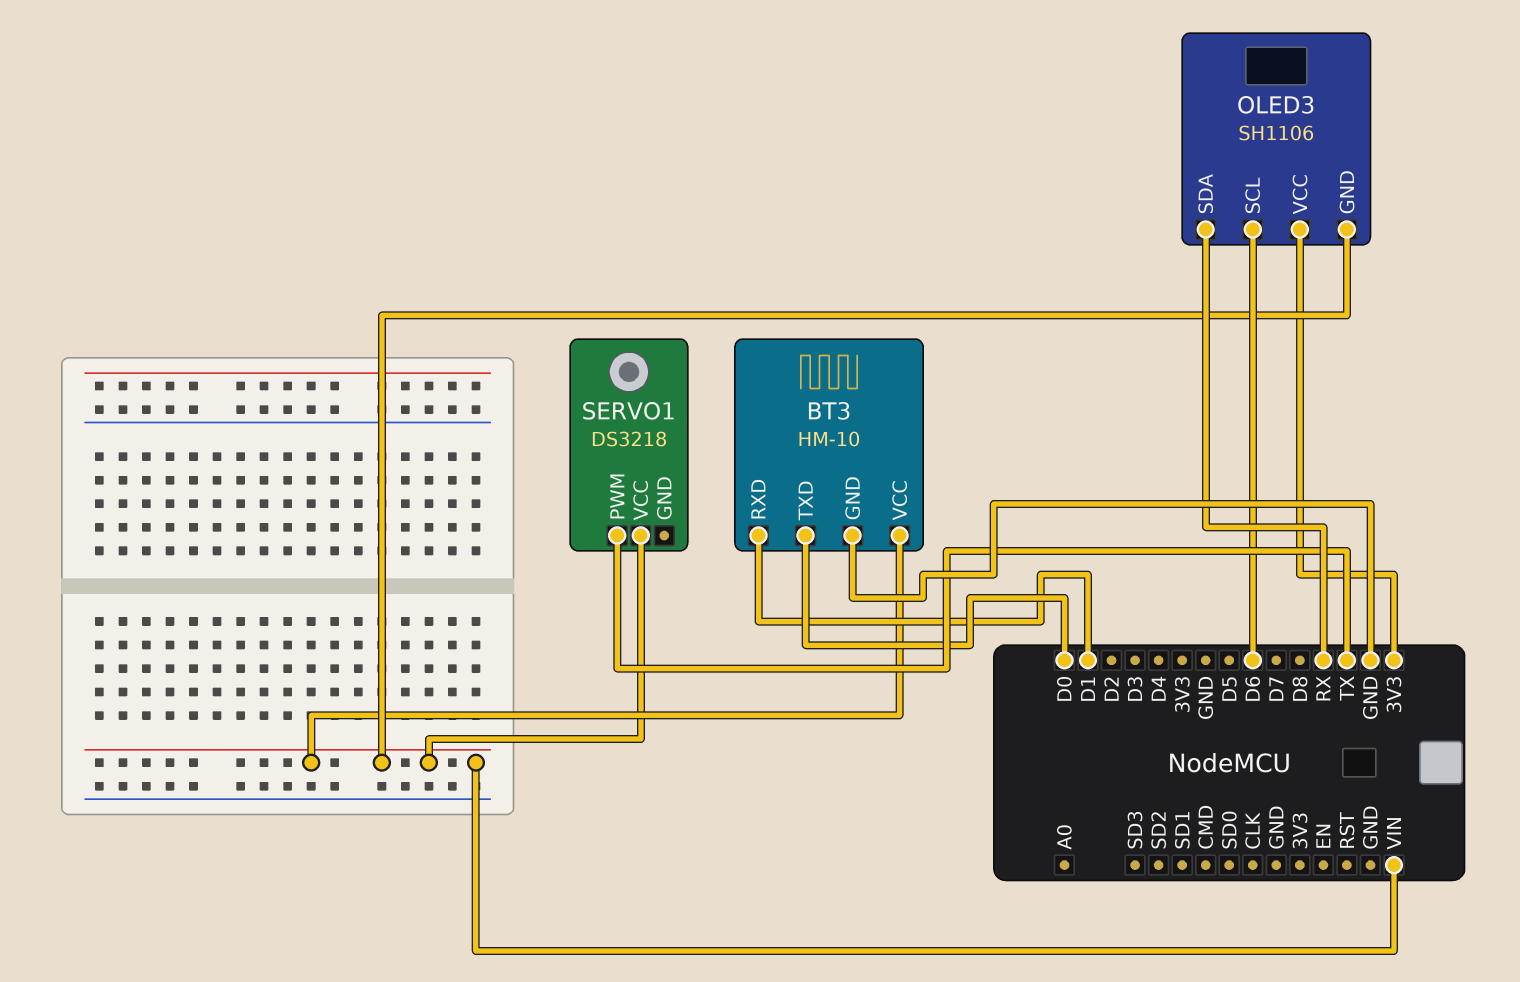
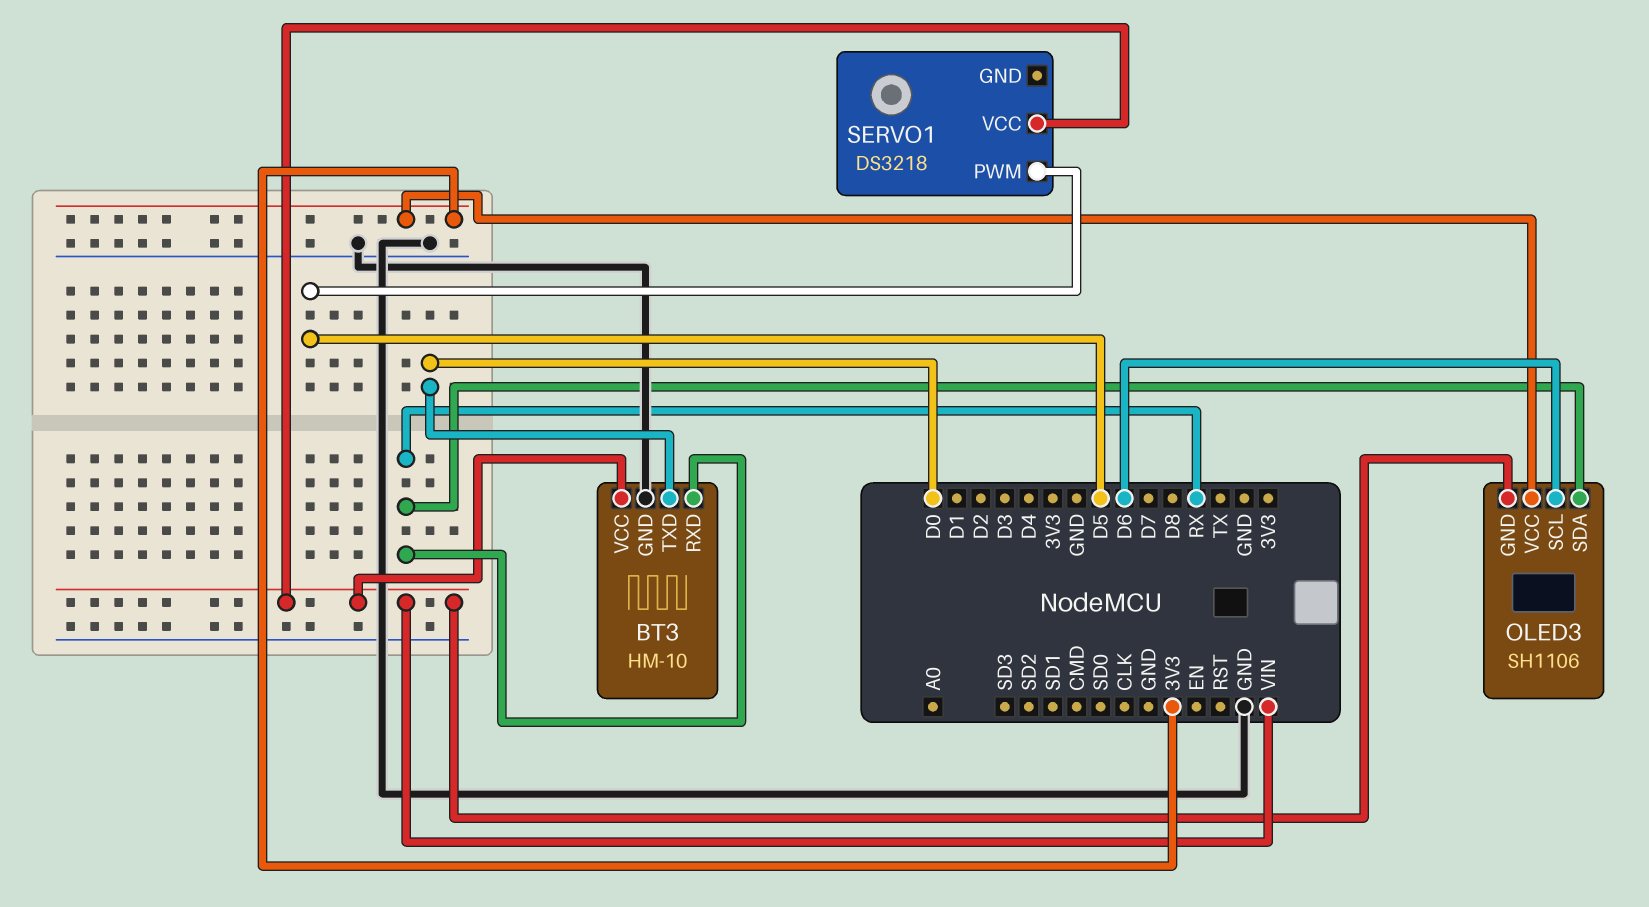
BT3 pin RXD: D1 -> RX
SERVO1 pin PWM: TX -> D5

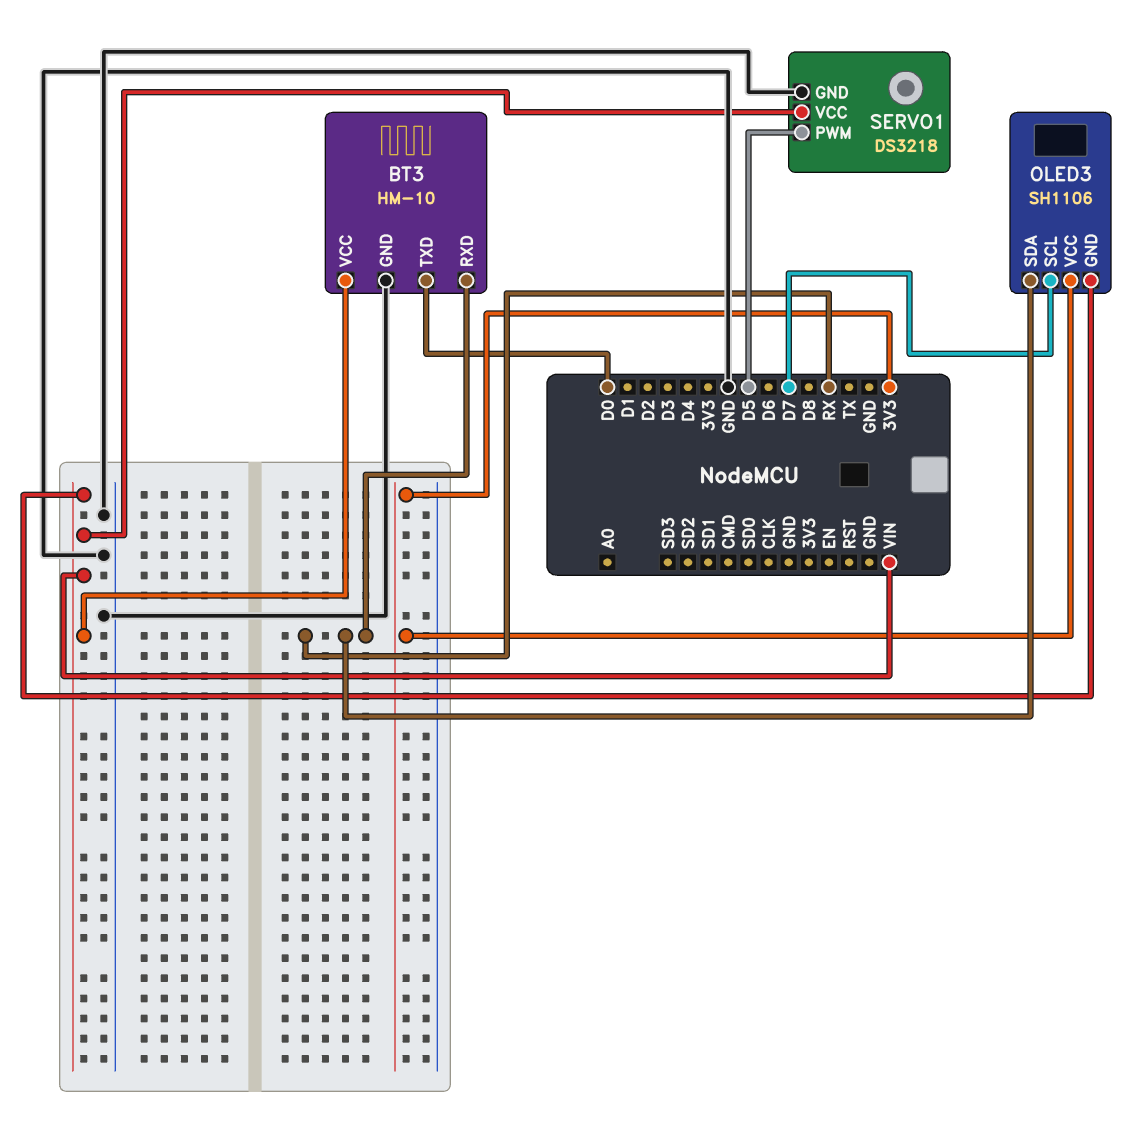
OLED3 pin SCL: D6 -> D7
SERVO1 pin GND: none -> GND

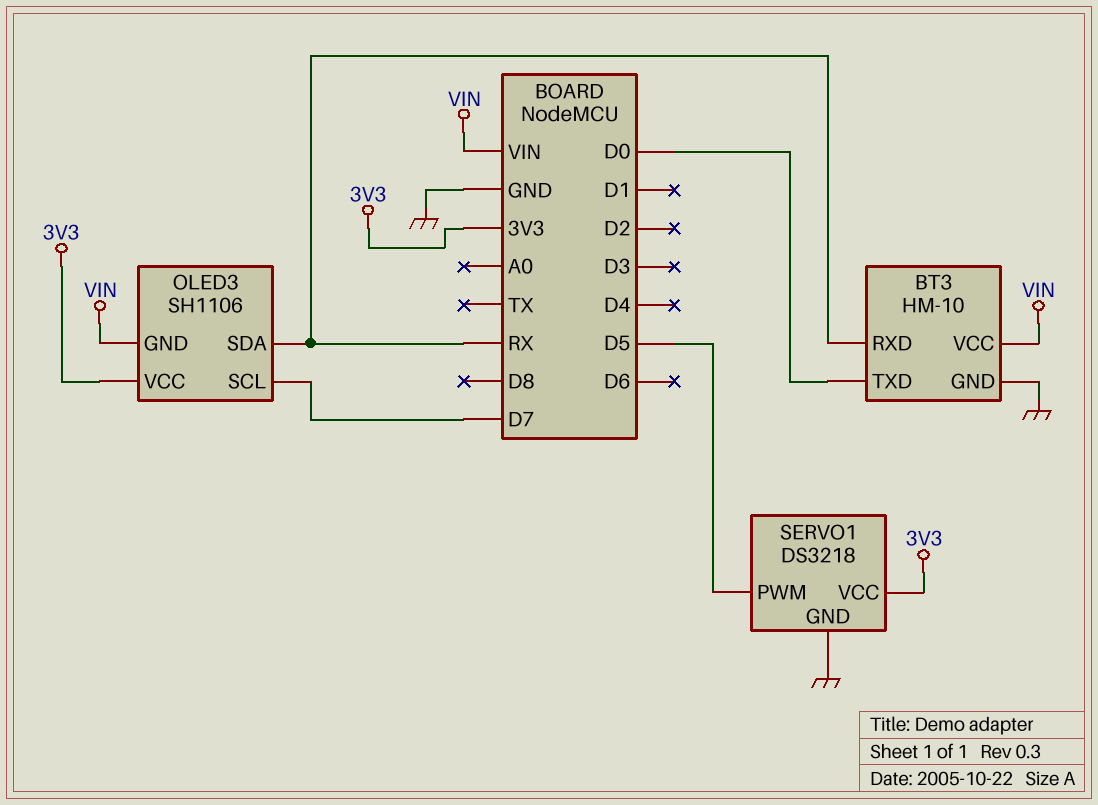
SERVO1 pin VCC: VIN -> 3V3

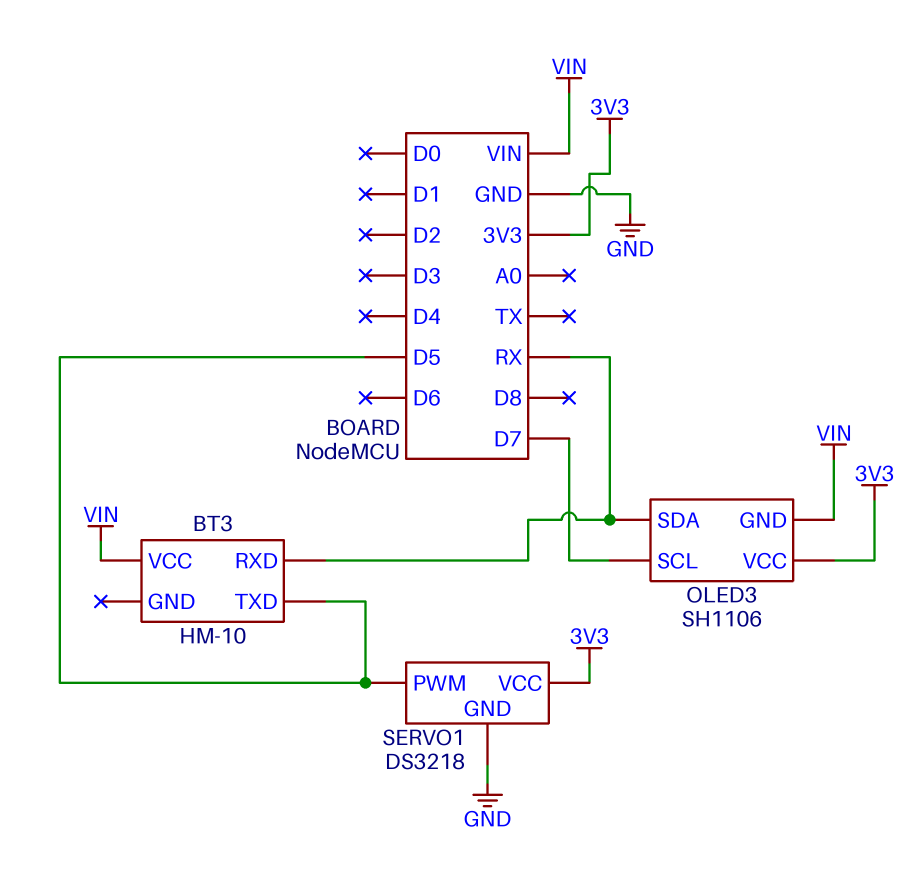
BT3 pin GND: GND -> none
BT3 pin TXD: D0 -> D5

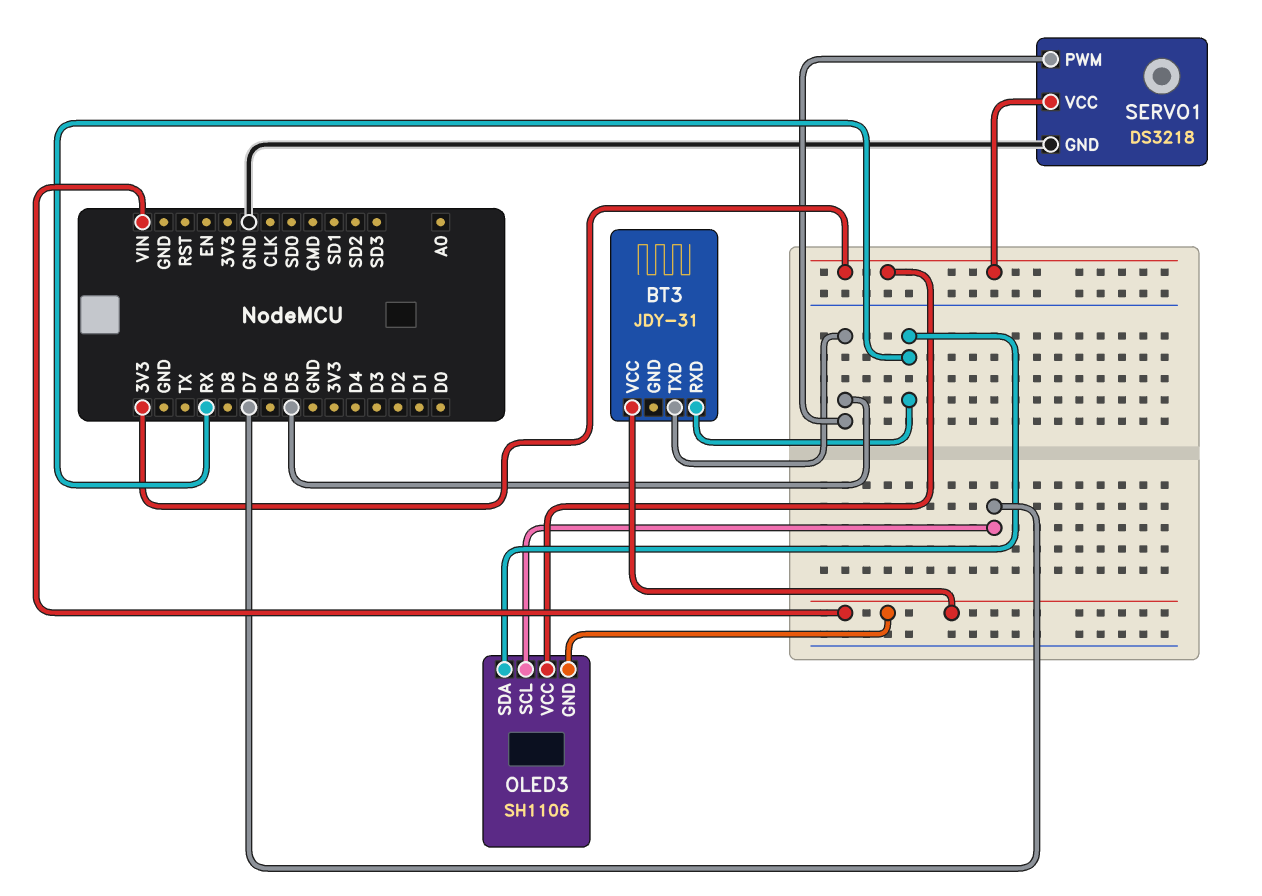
BT3: HM-10 -> JDY-31

